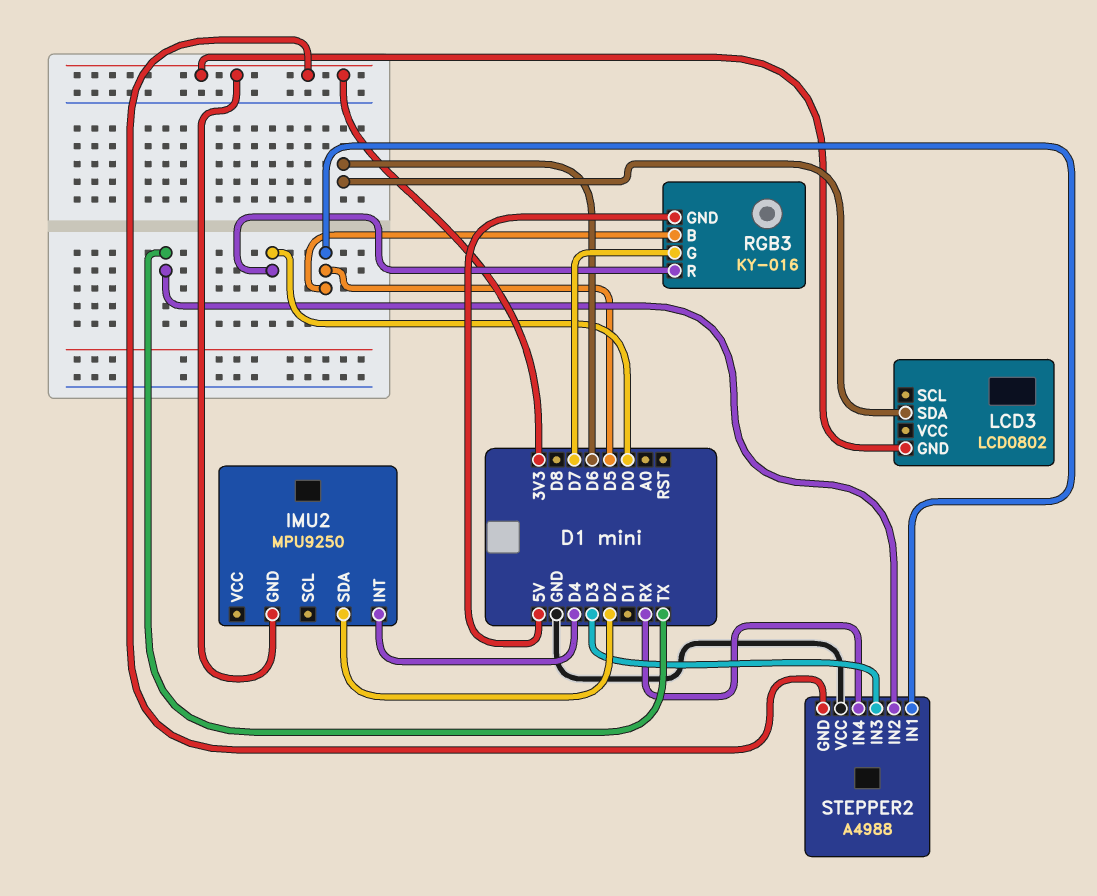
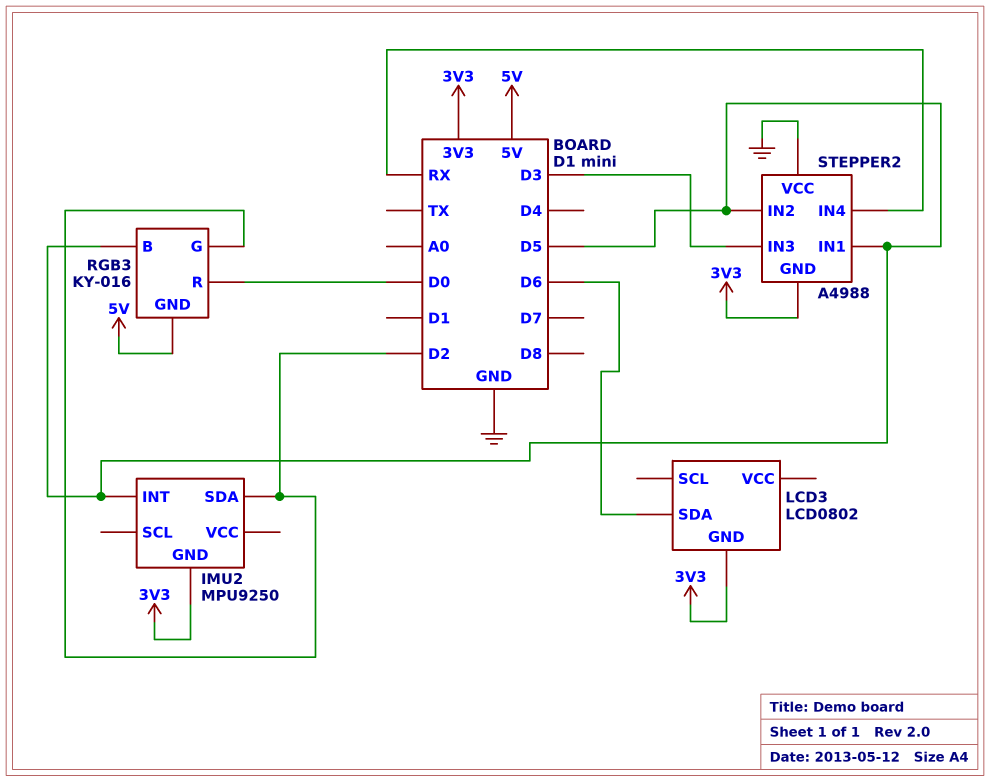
IMU2 pin INT: D4 -> D5
RGB3 pin G: D7 -> D2
STEPPER2 pin IN2: TX -> D5

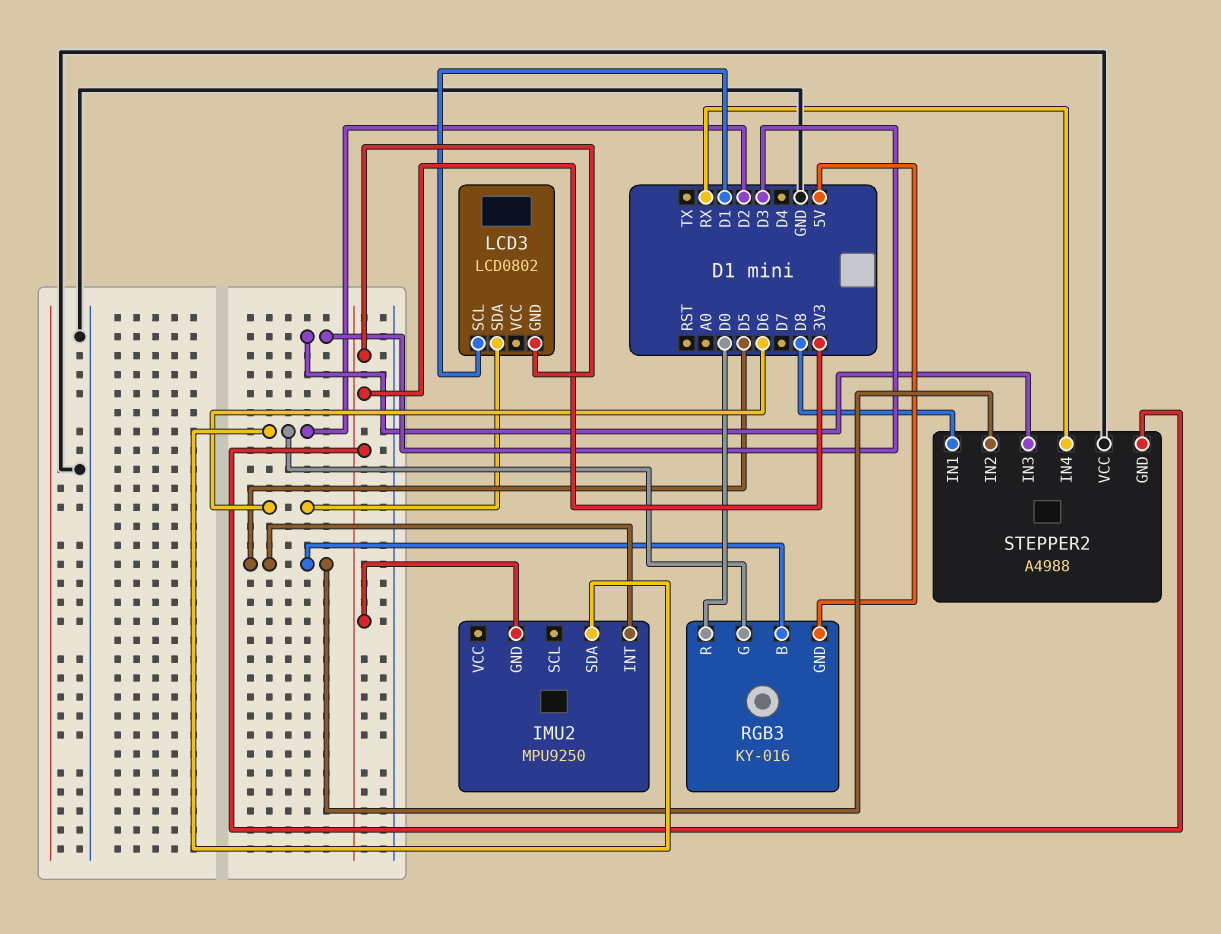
LCD3 pin SCL: none -> D1
STEPPER2 pin IN1: D5 -> D8

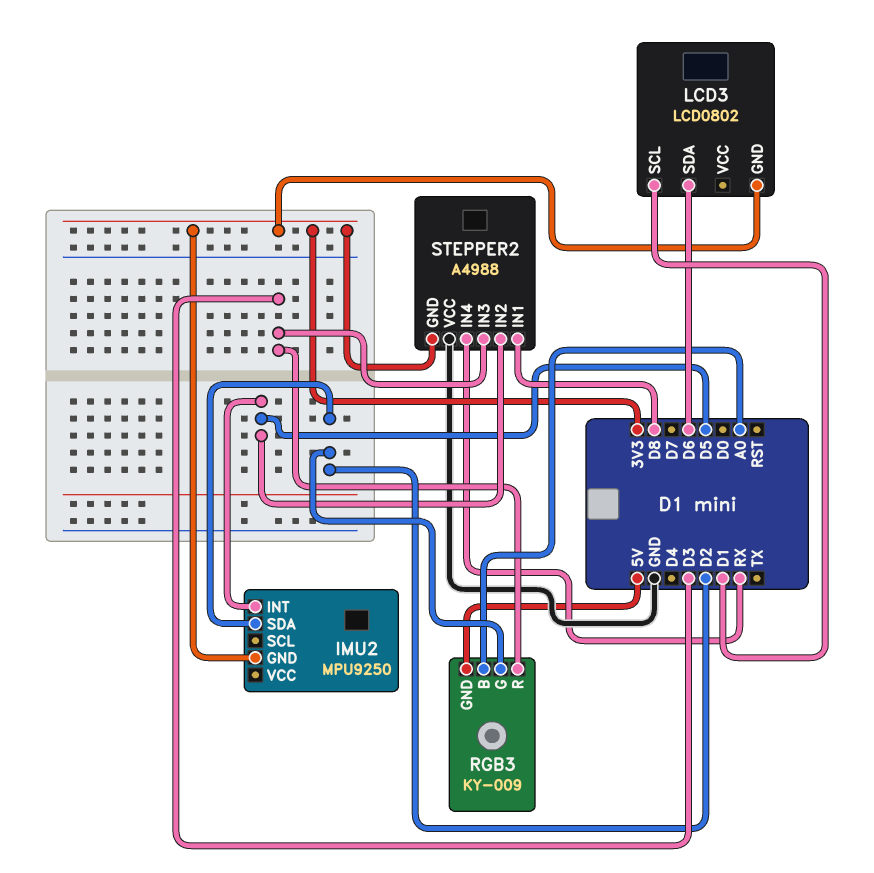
RGB3: KY-016 -> KY-009
RGB3 pin B: D5 -> A0
RGB3 pin R: D0 -> D3

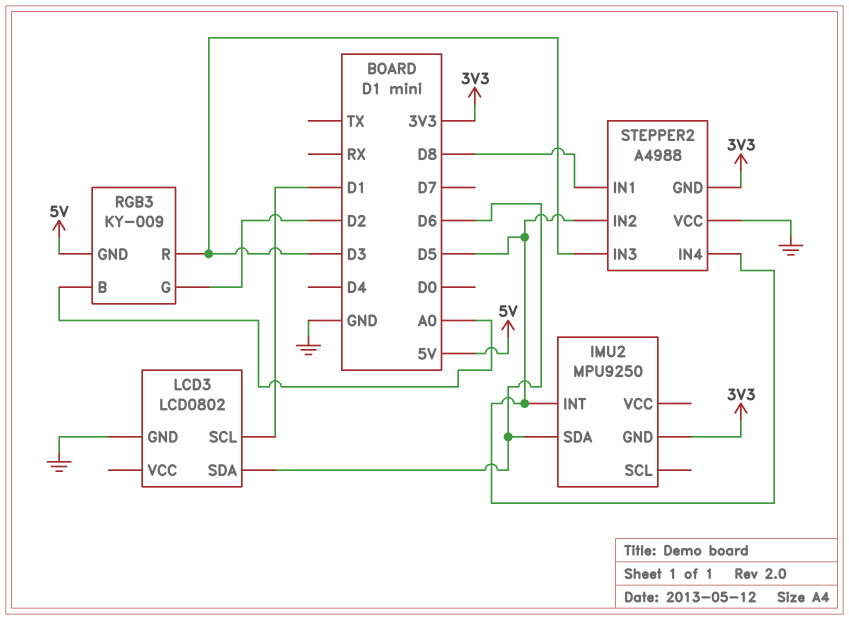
IMU2 pin SDA: D2 -> D6
LCD3 pin GND: 3V3 -> GND
STEPPER2 pin IN4: RX -> D5

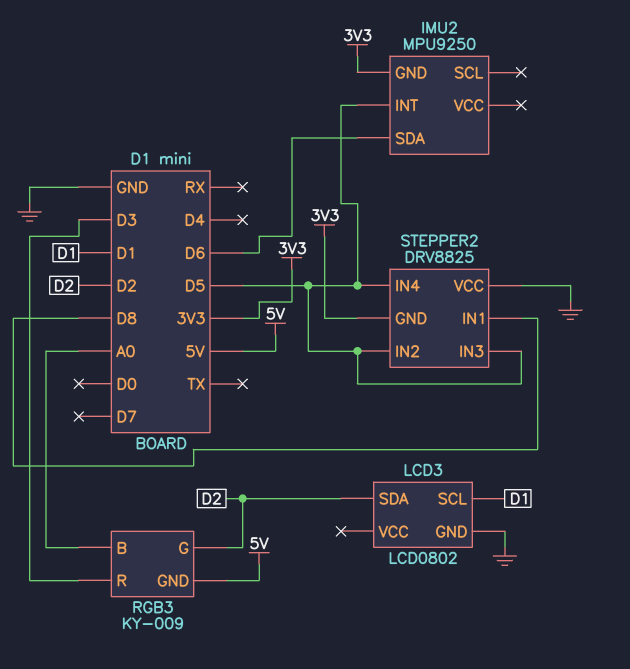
LCD3 pin SDA: D6 -> D2
STEPPER2: A4988 -> DRV8825
STEPPER2 pin IN3: D3 -> D5

